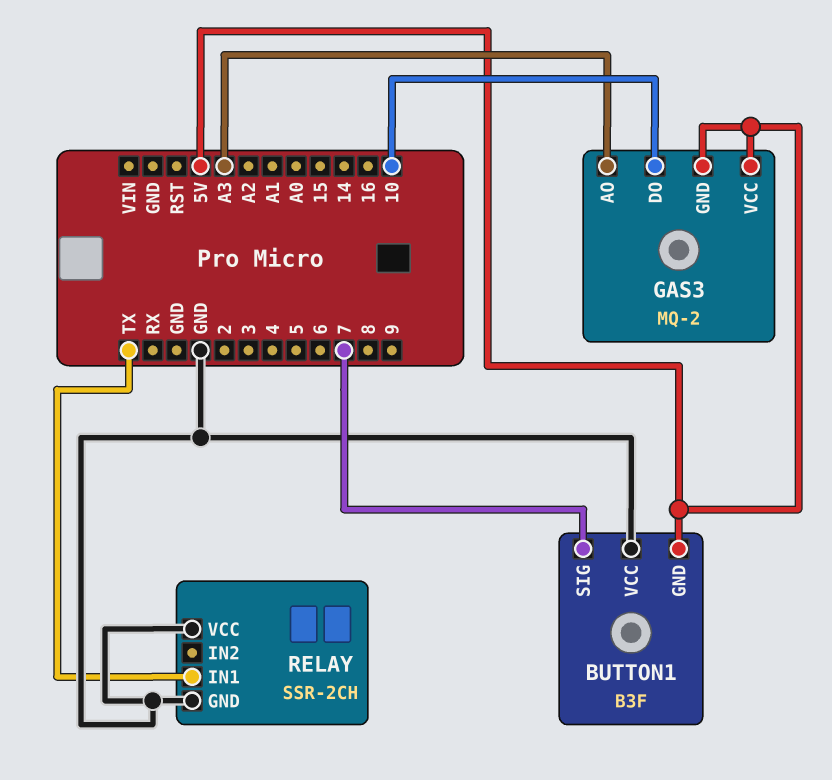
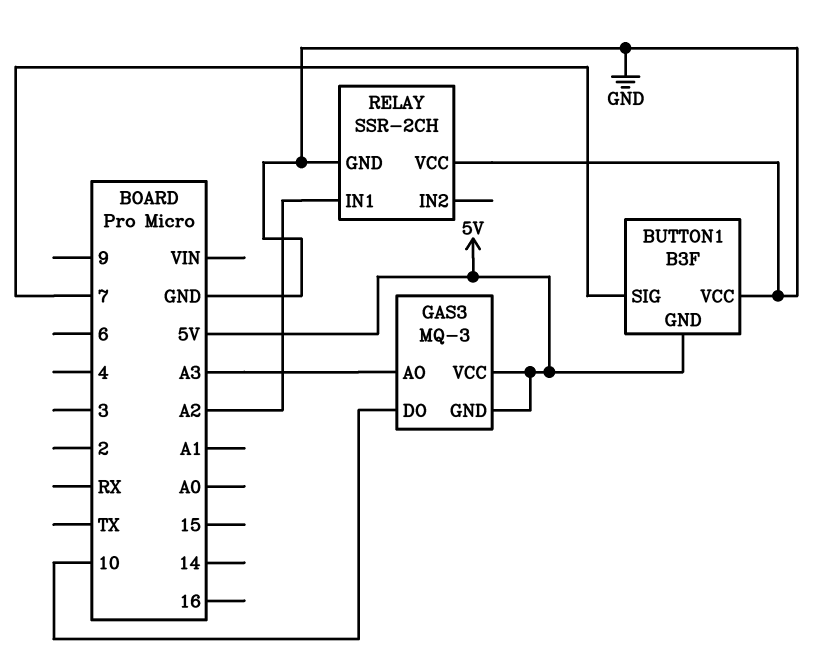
GAS3: MQ-2 -> MQ-3
RELAY pin IN1: TX -> A2

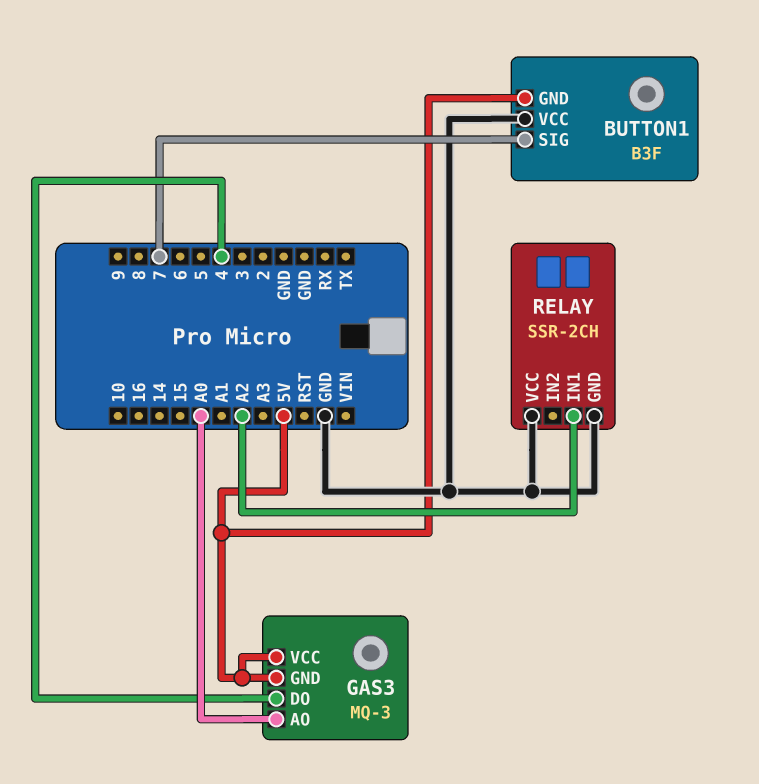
GAS3 pin AO: A3 -> A0
GAS3 pin DO: 10 -> 4

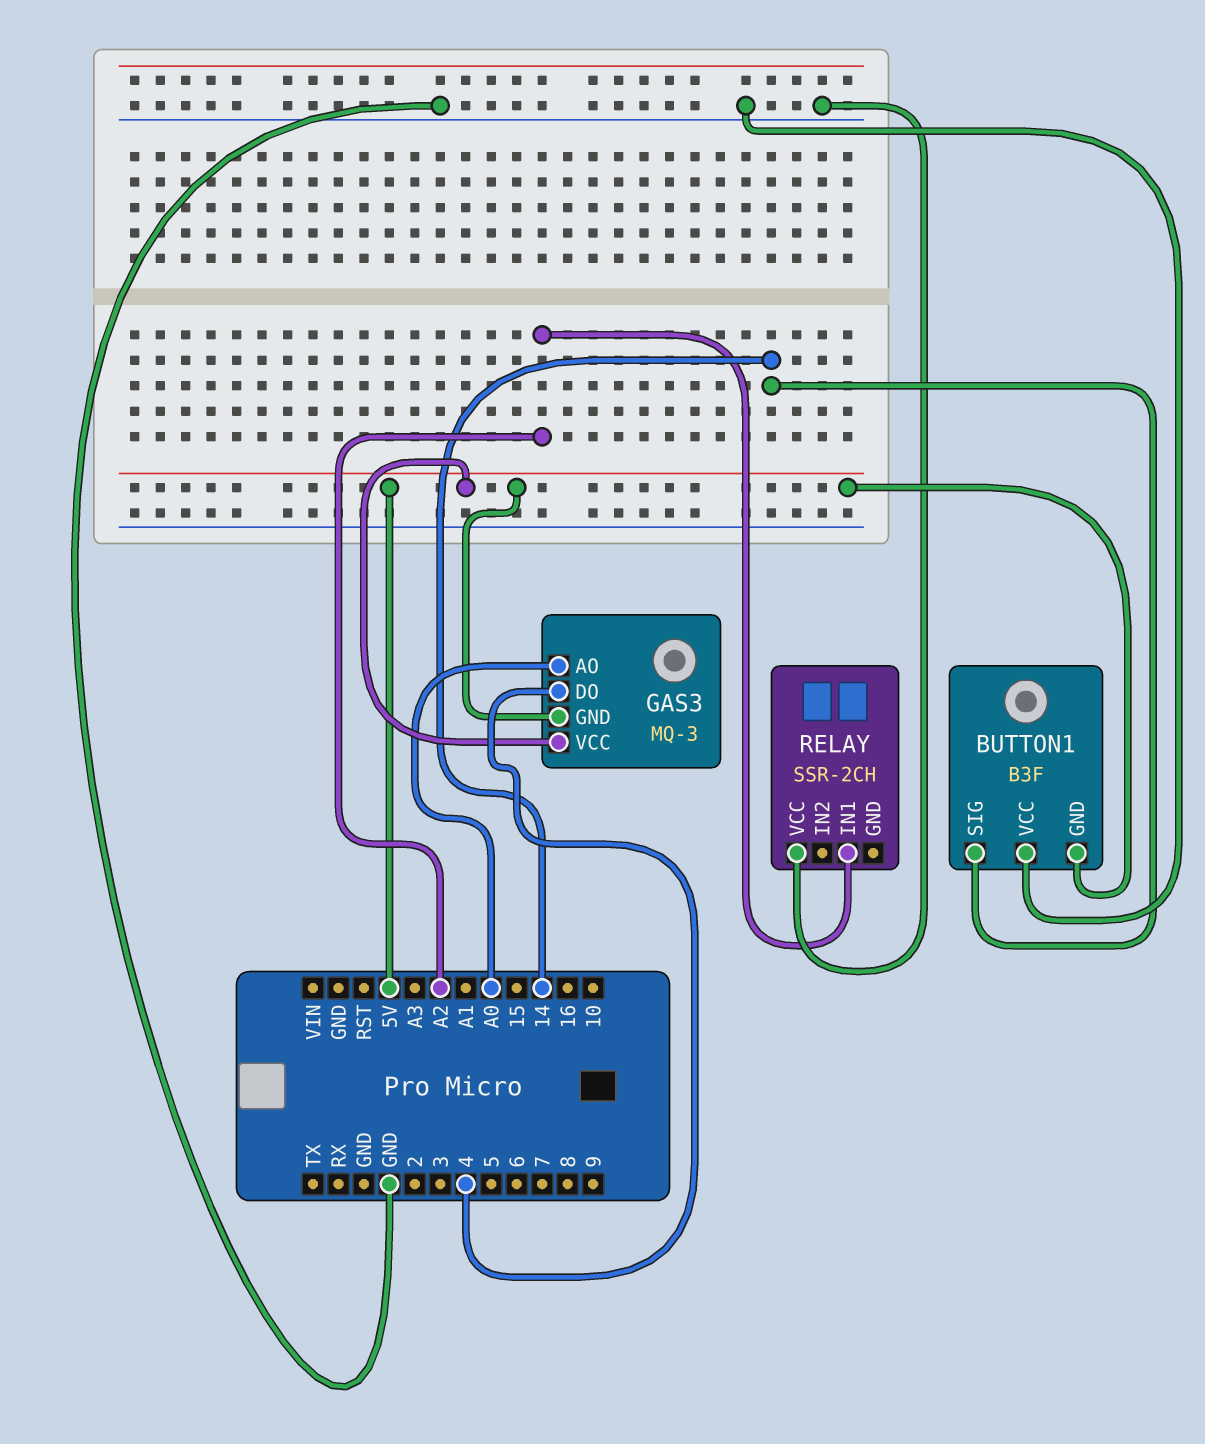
BUTTON1 pin SIG: 7 -> 14
RELAY pin GND: GND -> none

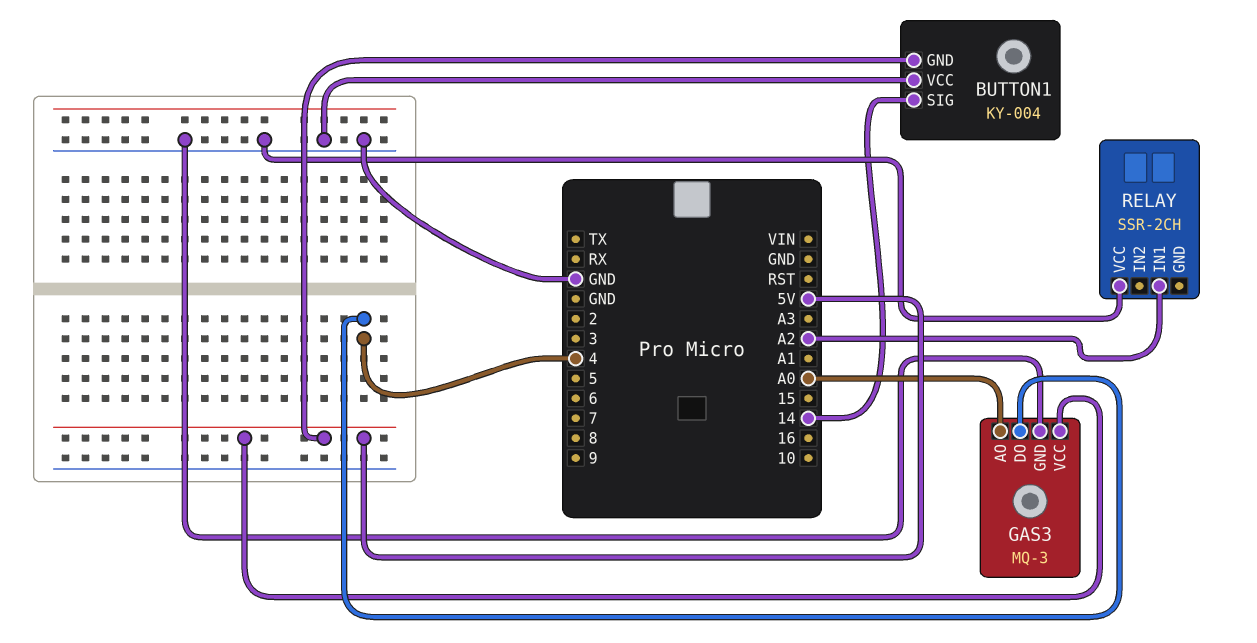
BUTTON1: B3F -> KY-004
GAS3 pin GND: 5V -> GND

